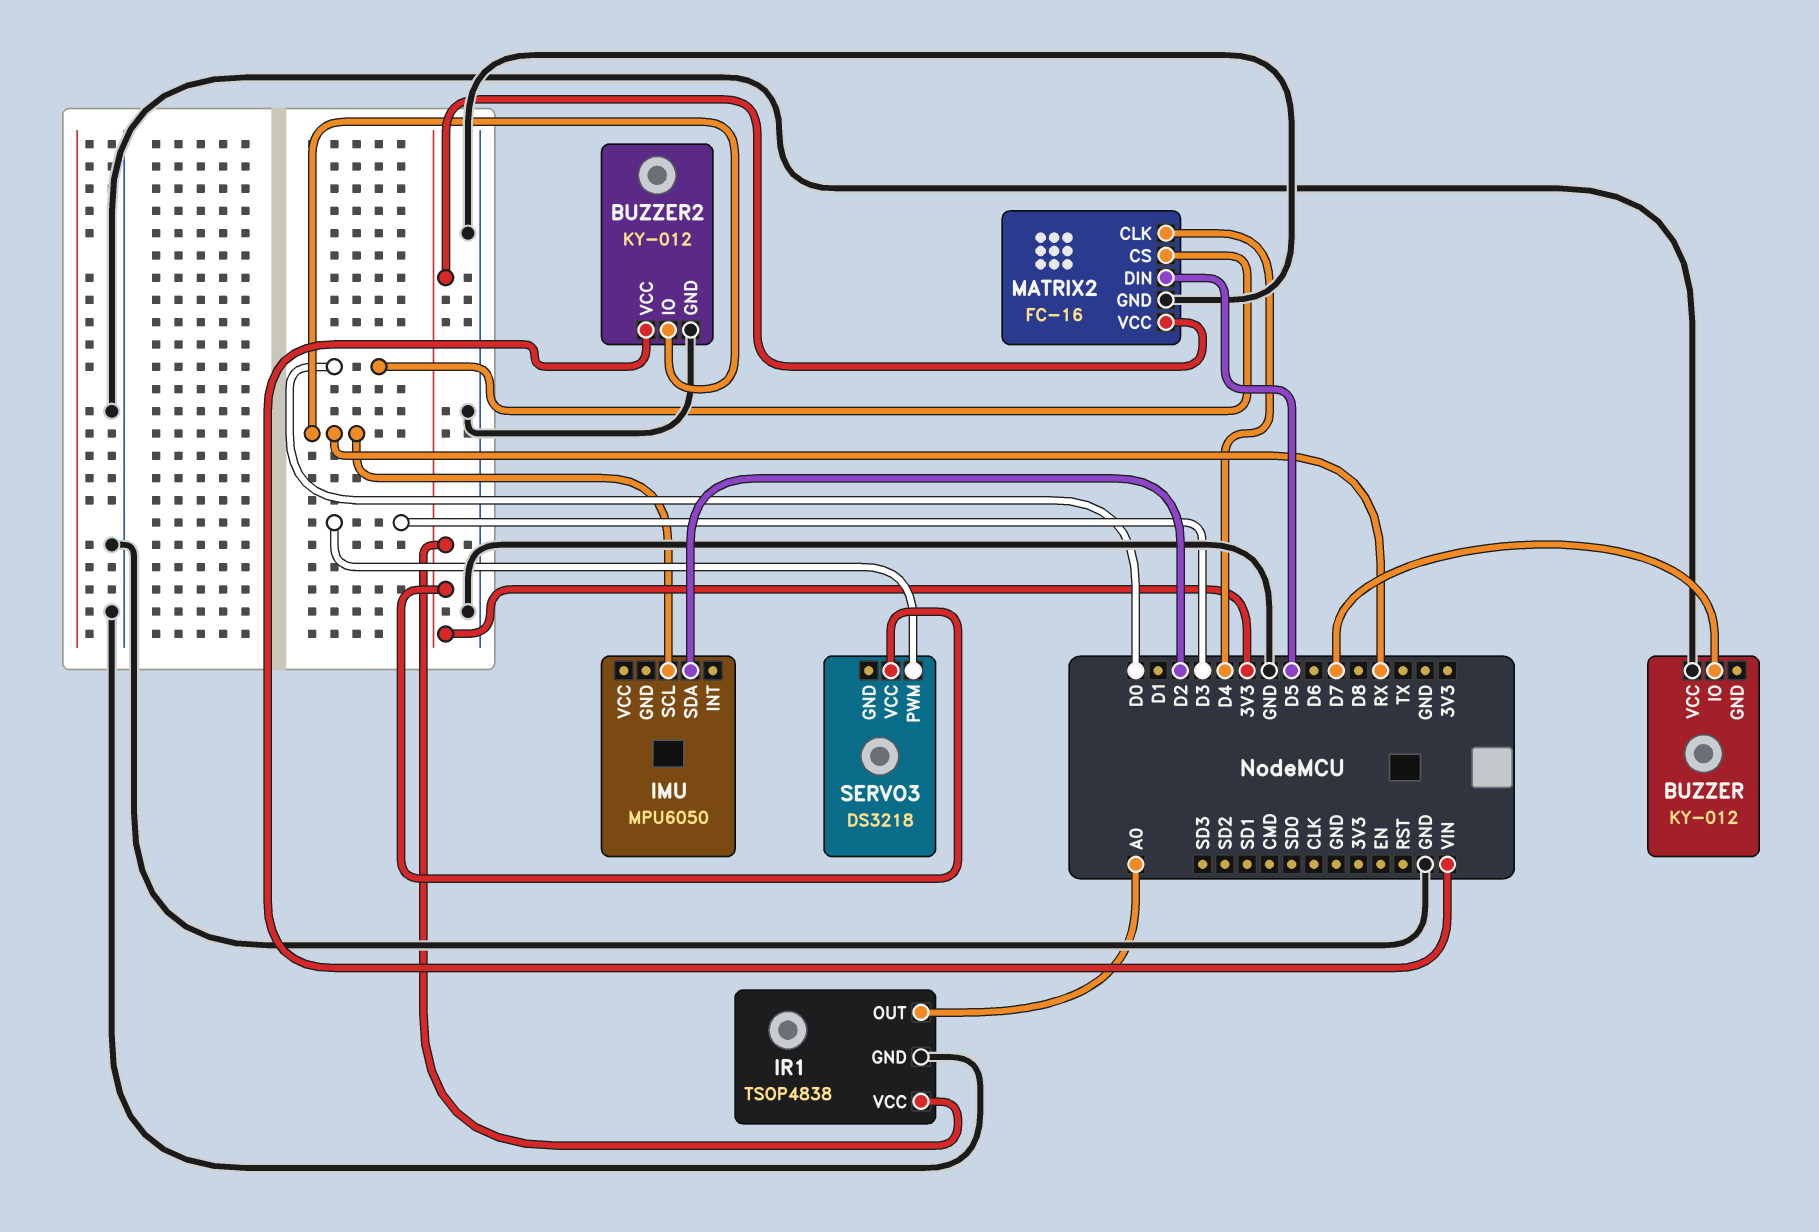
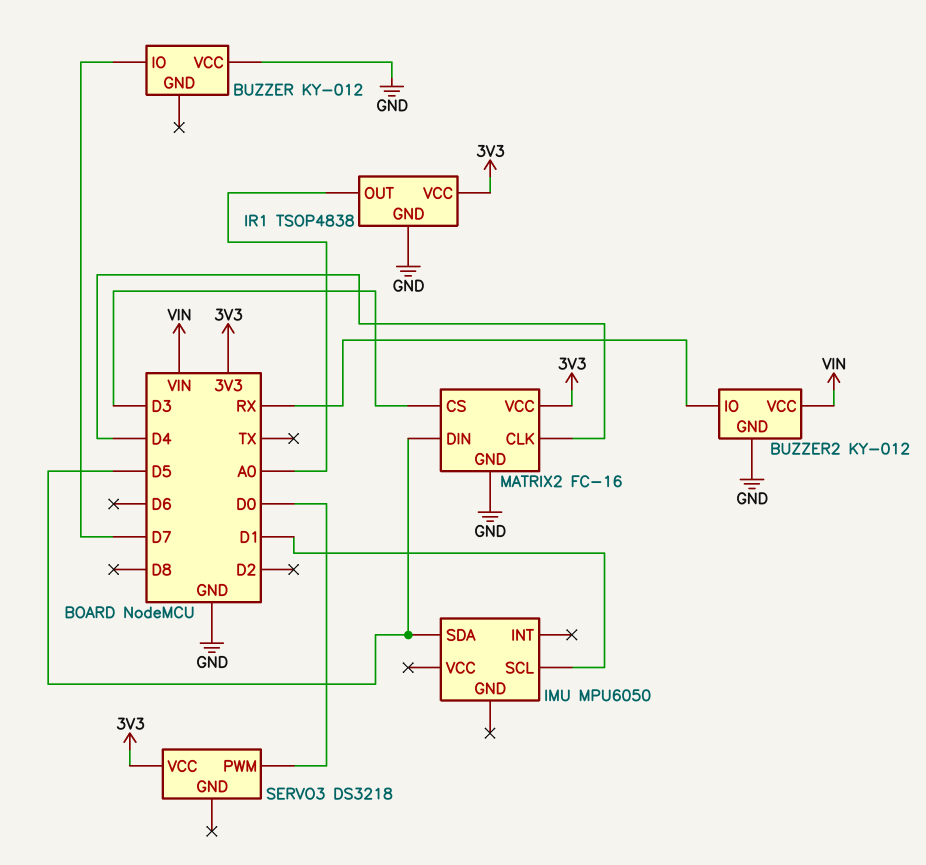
IMU pin SCL: RX -> D1
IMU pin SDA: D2 -> D5
MATRIX2 pin CS: D0 -> D3
SERVO3 pin PWM: D3 -> D0

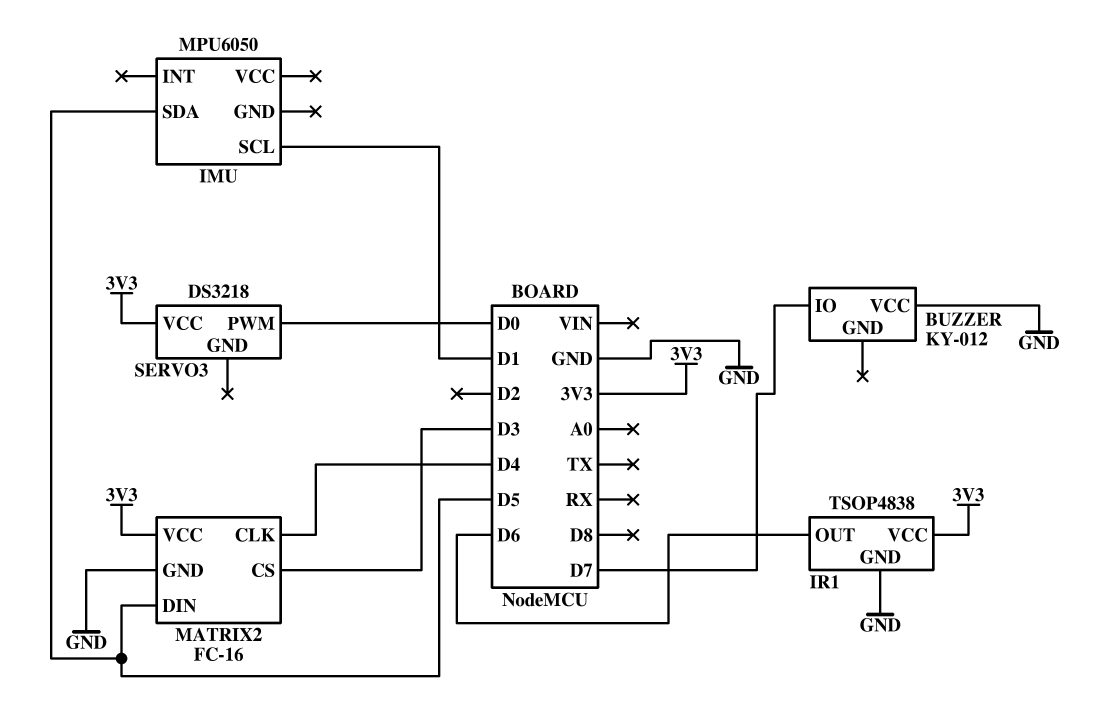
BUZZER2: KY-012 -> none
BUZZER2 pin GND: GND -> none
BUZZER2 pin IO: RX -> none
BUZZER2 pin VCC: VIN -> none
IR1 pin OUT: A0 -> D6

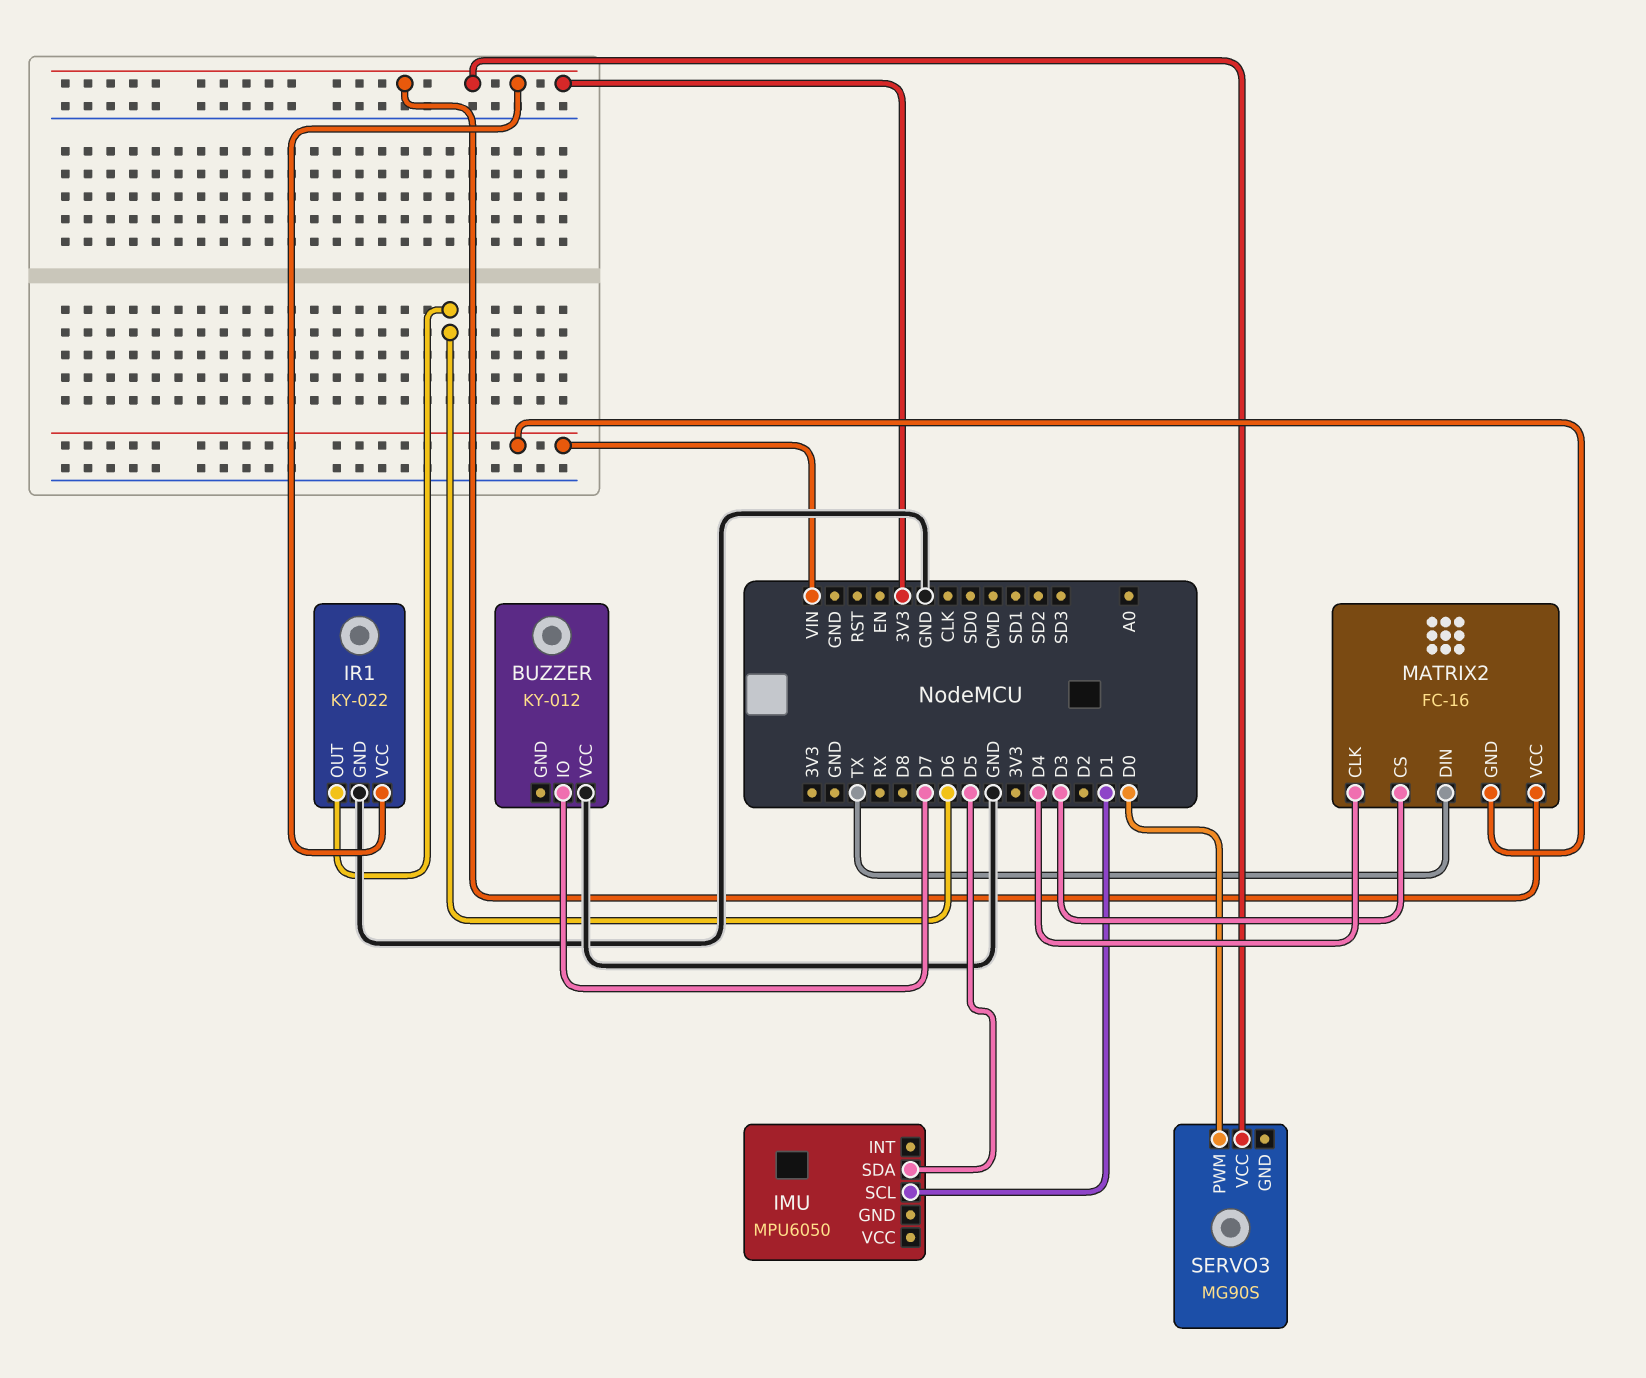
IR1: TSOP4838 -> KY-022
MATRIX2 pin DIN: D5 -> TX
MATRIX2 pin GND: GND -> VIN
SERVO3: DS3218 -> MG90S

